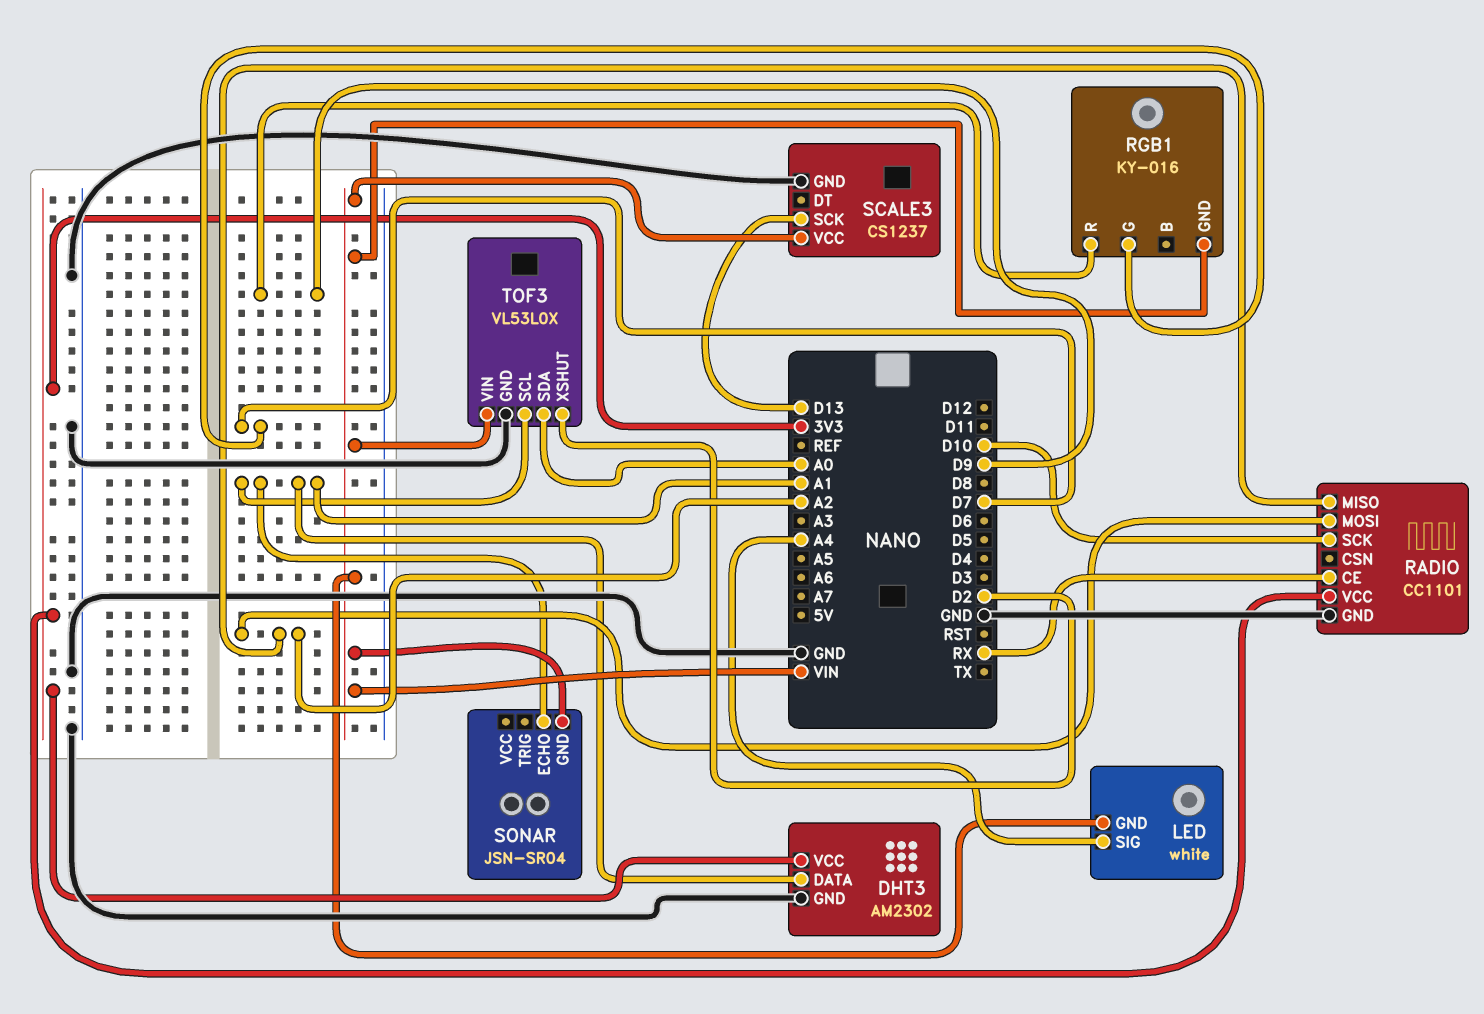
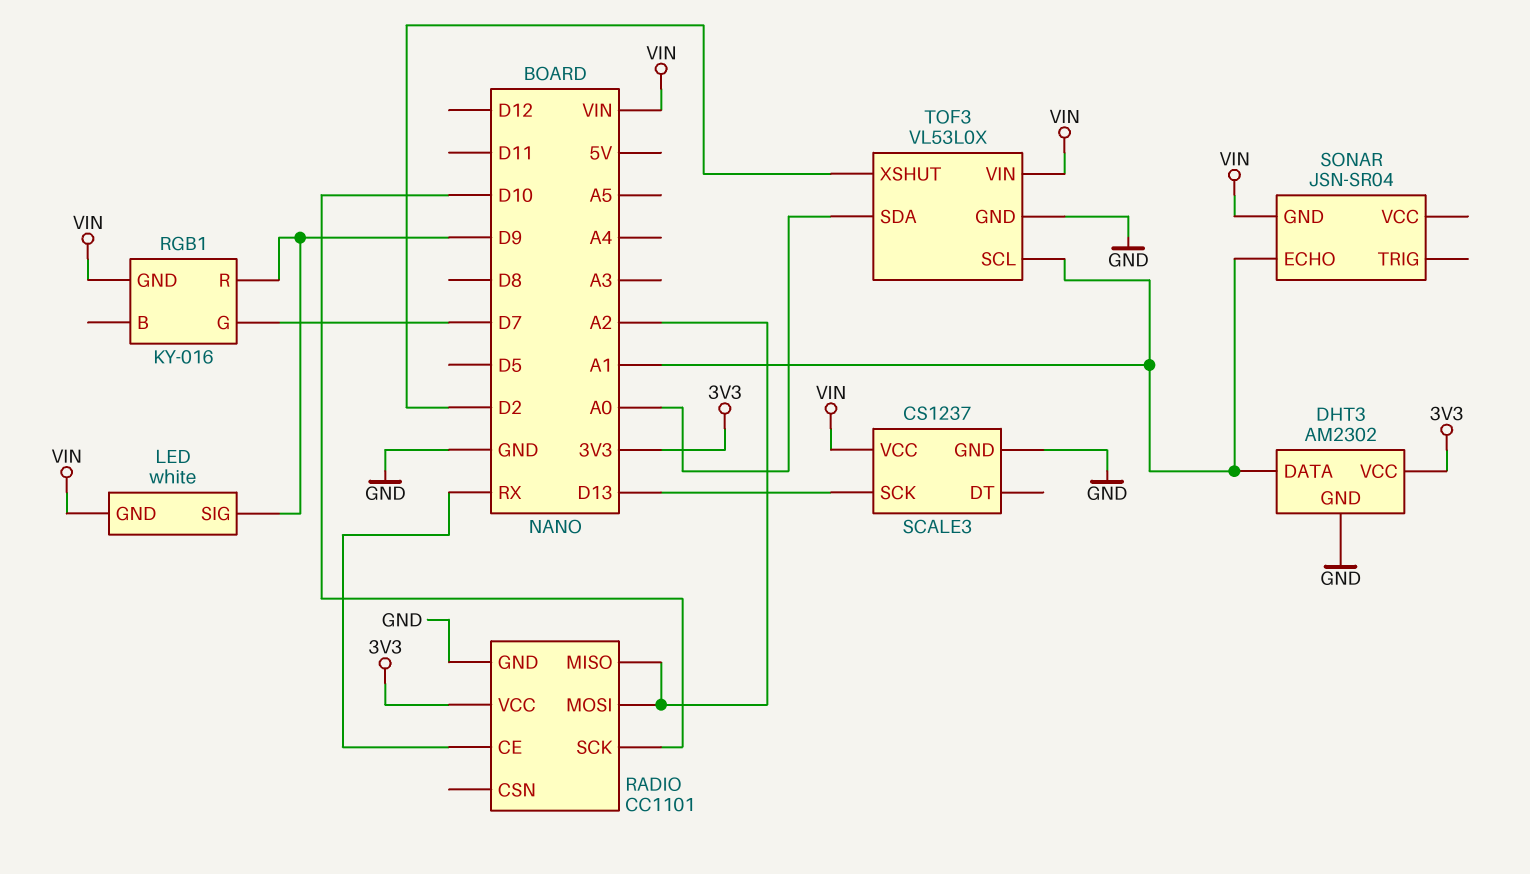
LED pin SIG: A4 -> D9

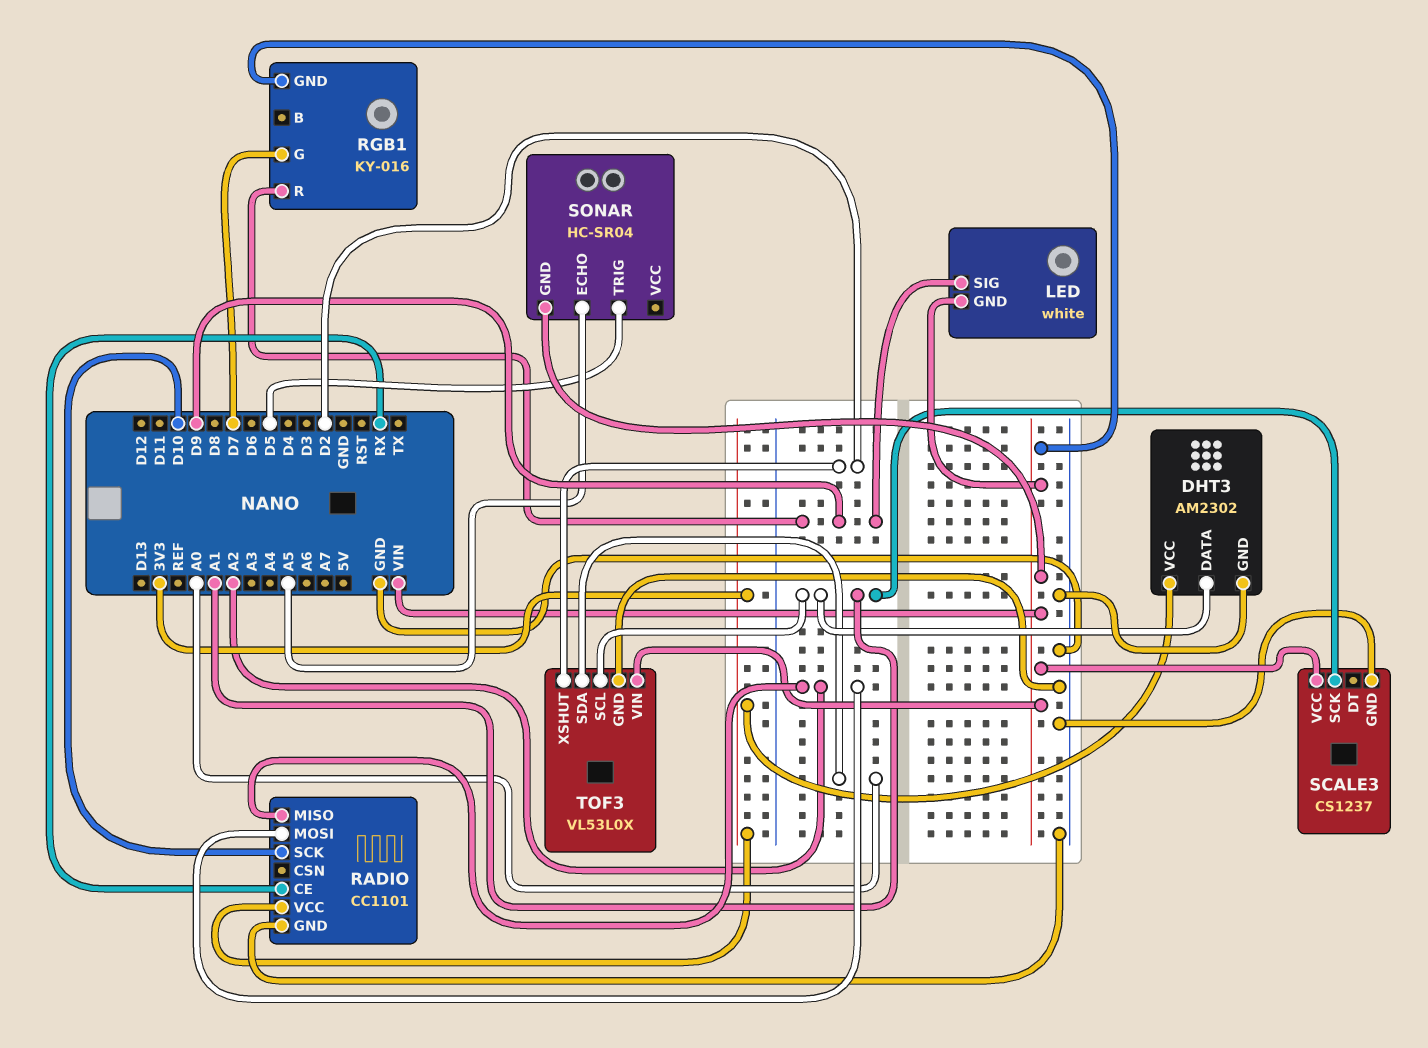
SCALE3 pin SCK: D13 -> A1
SONAR: JSN-SR04 -> HC-SR04
SONAR pin ECHO: A1 -> A5
SONAR pin TRIG: none -> D5

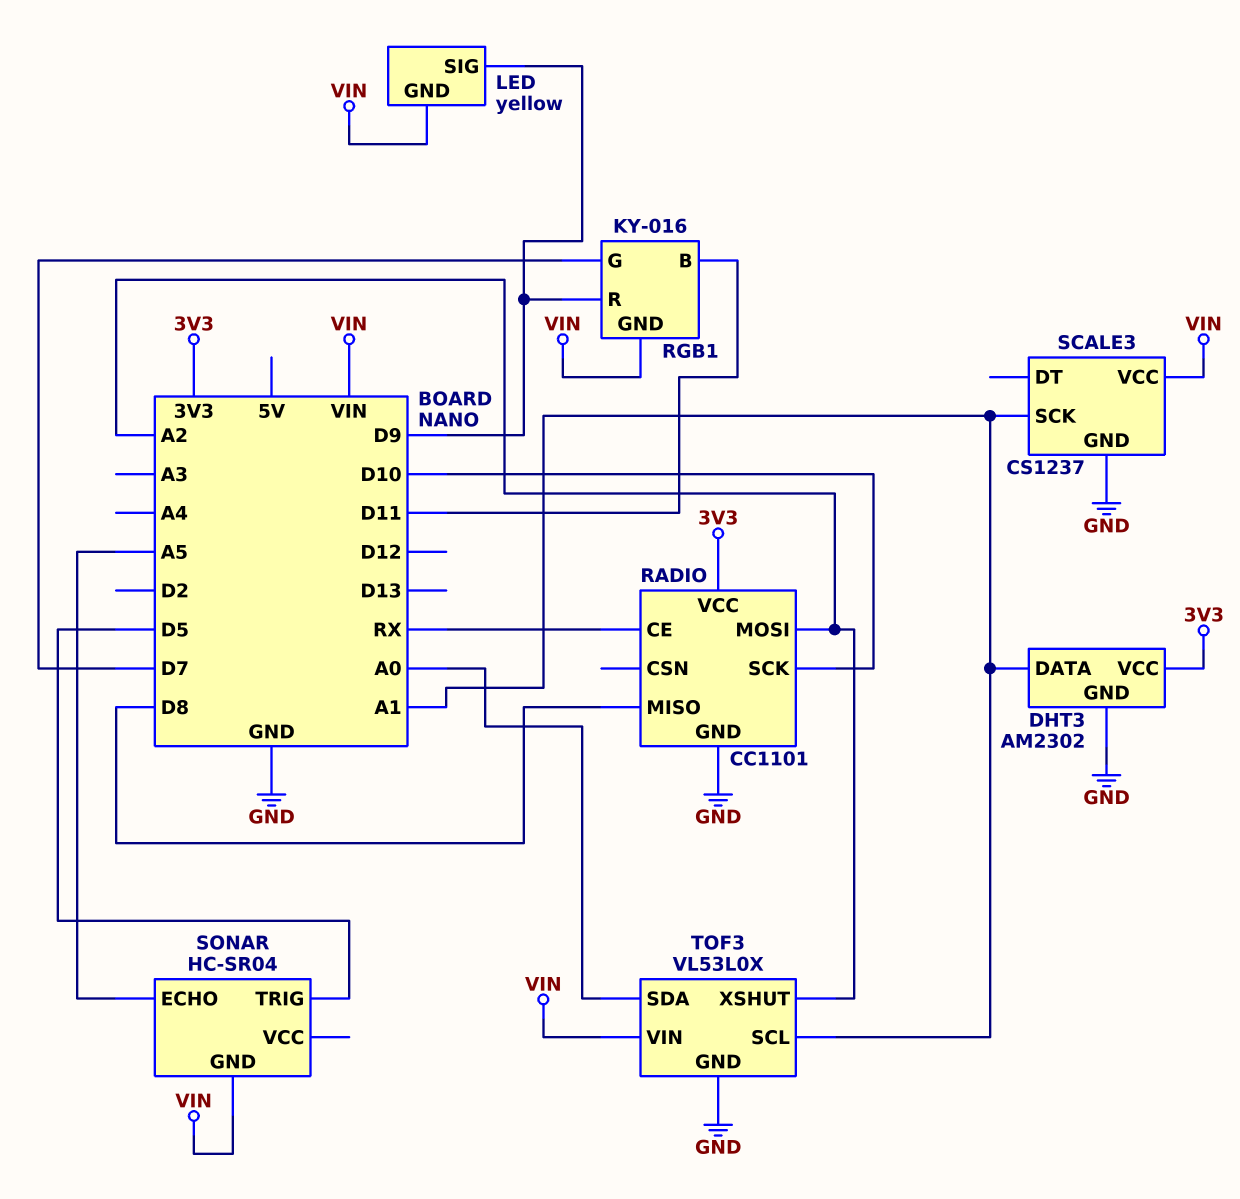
LED: white -> yellow
RADIO pin MISO: A2 -> D8
RGB1 pin B: none -> D11
TOF3 pin XSHUT: D2 -> A2

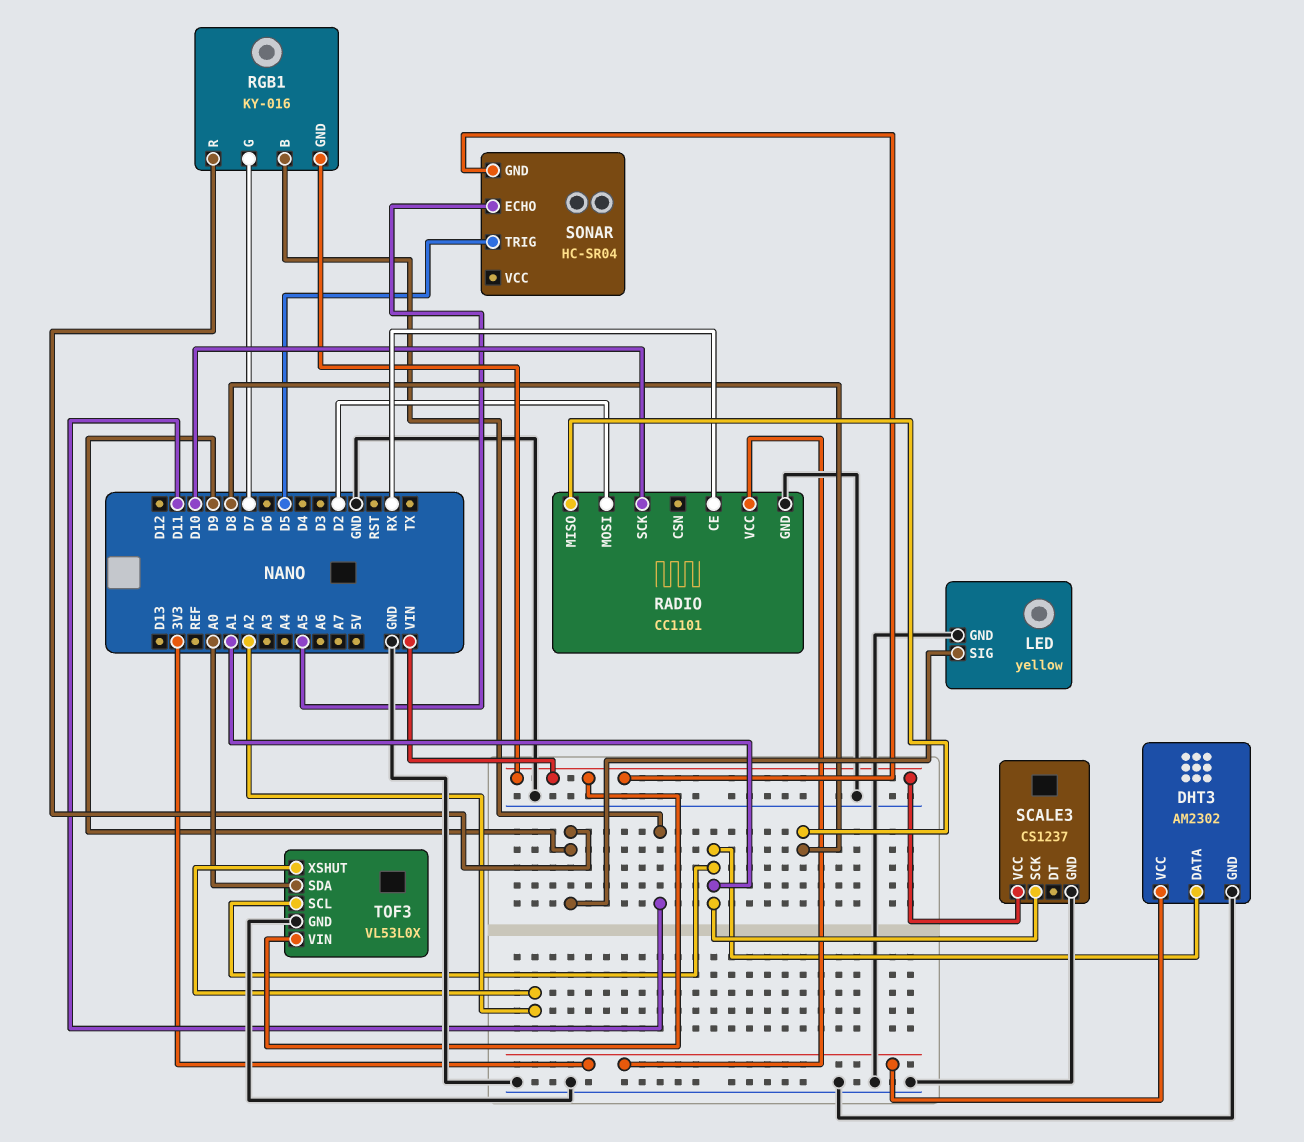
LED pin GND: VIN -> GND
RADIO pin MOSI: A2 -> D2

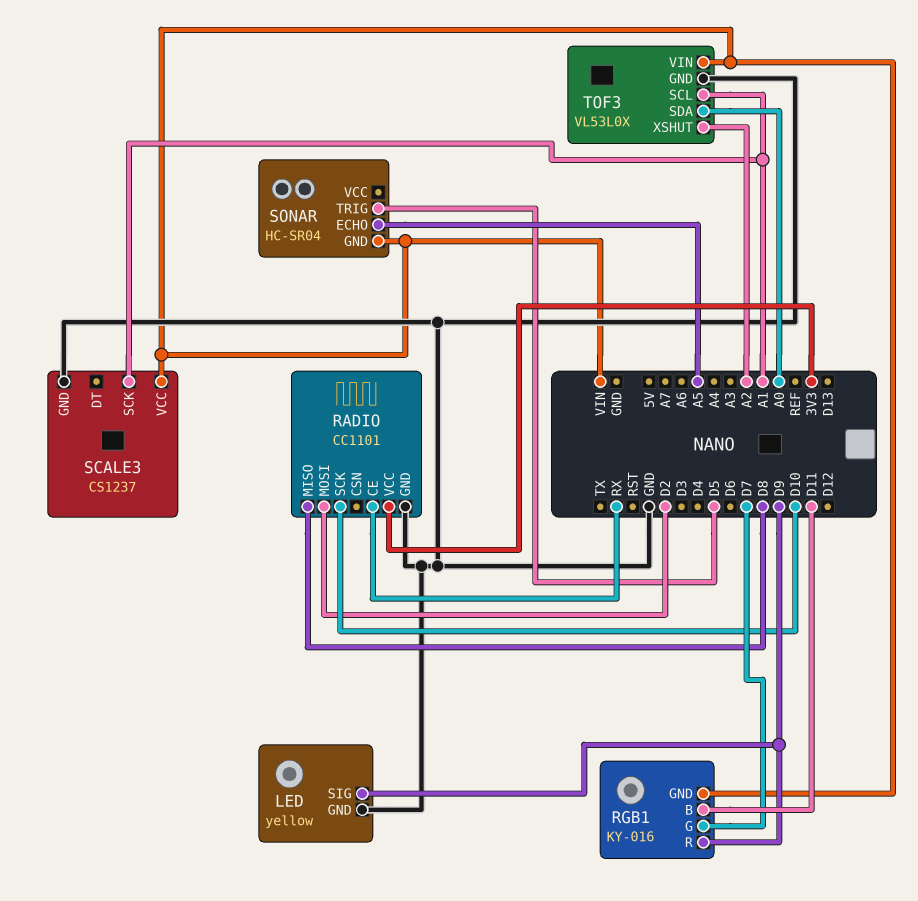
DHT3: AM2302 -> none
DHT3 pin DATA: A1 -> none
DHT3 pin GND: GND -> none
DHT3 pin VCC: 3V3 -> none

